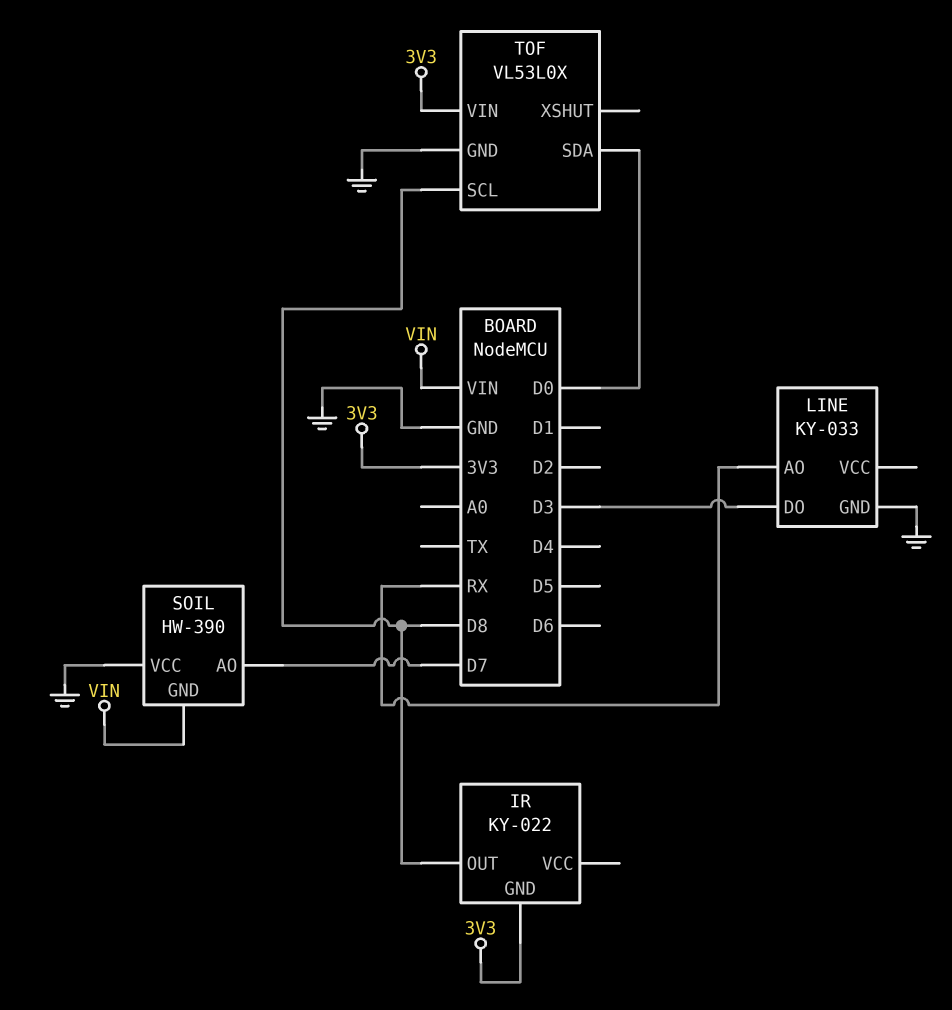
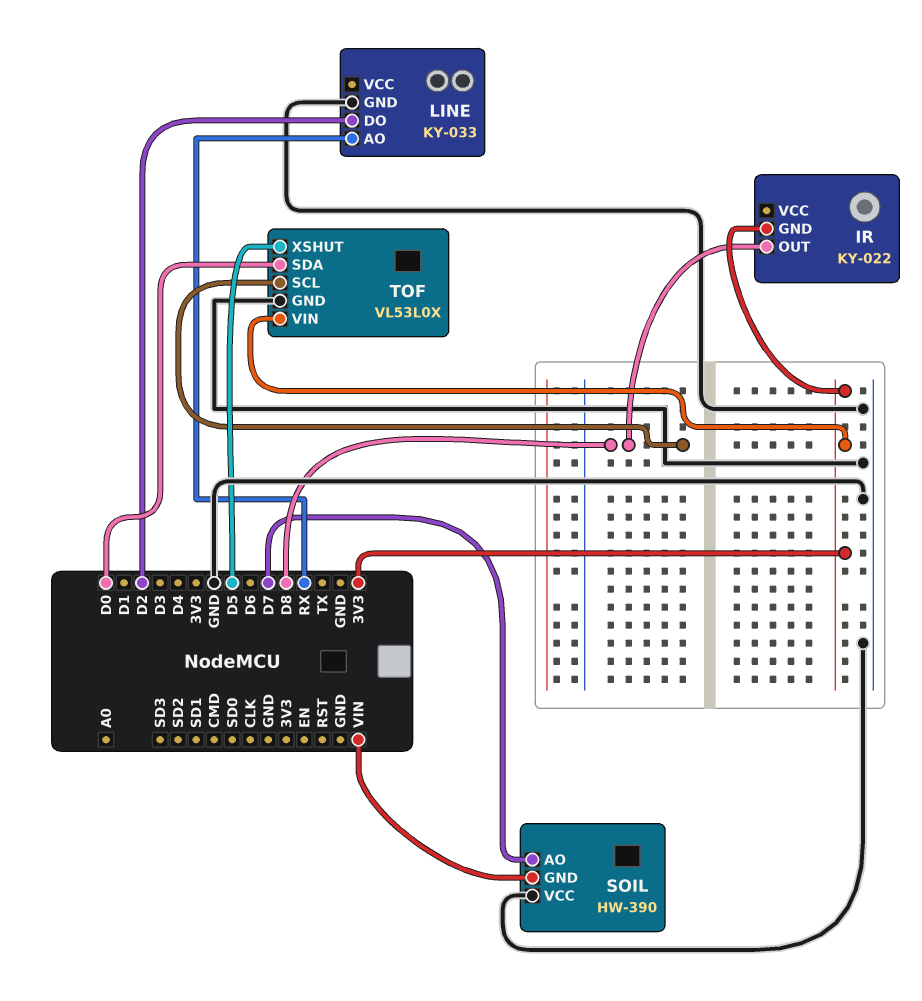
LINE pin DO: D3 -> D2
TOF pin XSHUT: none -> D5

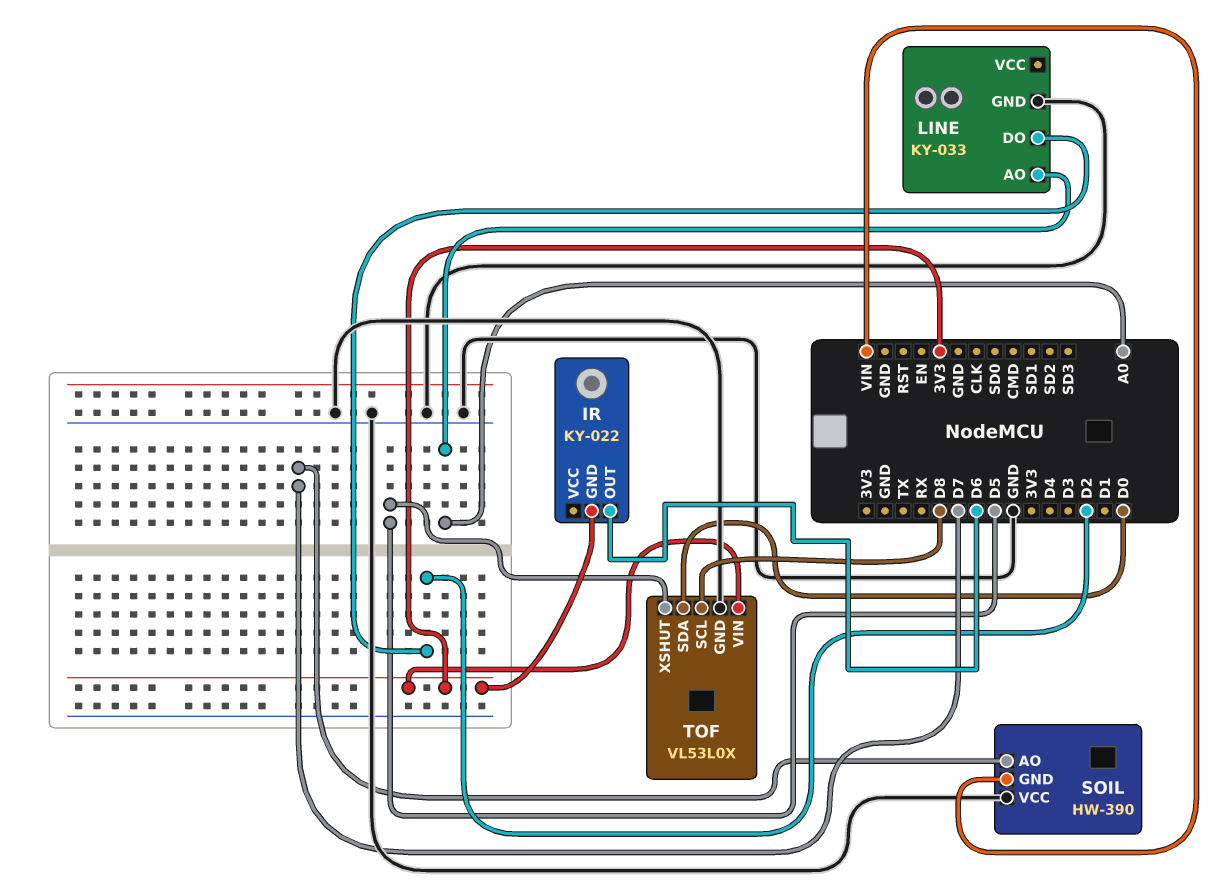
IR pin OUT: D8 -> D6
LINE pin AO: RX -> A0

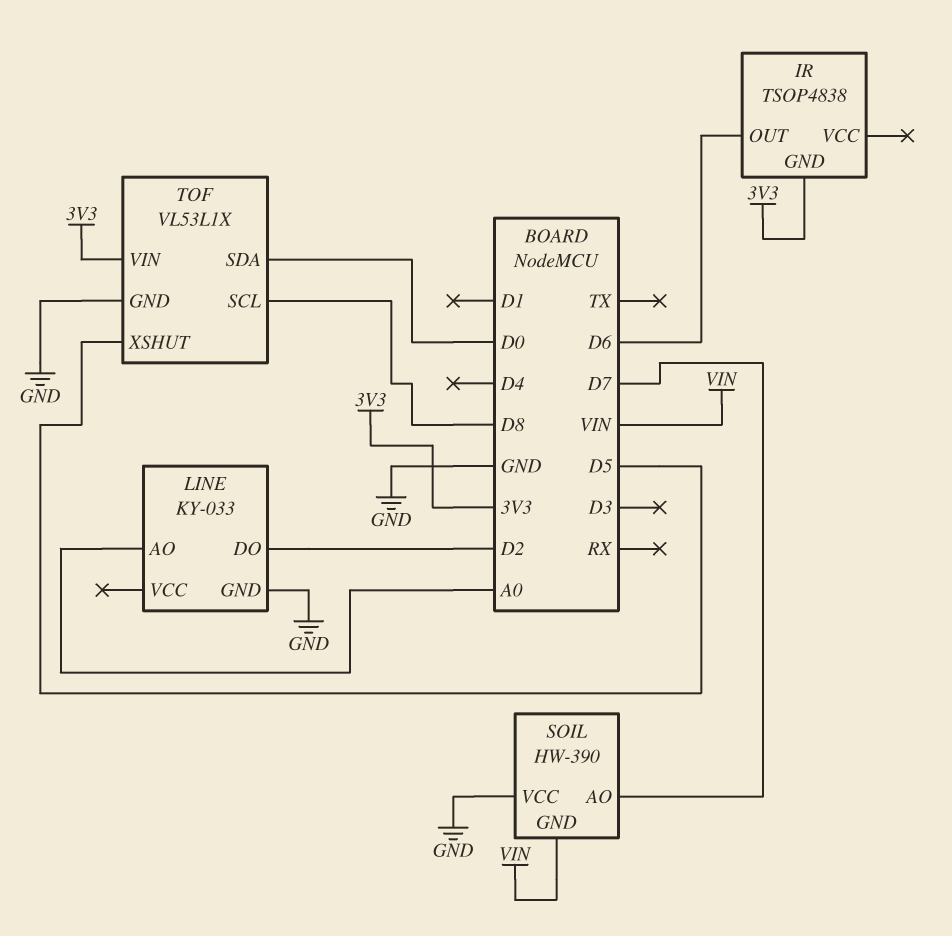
IR: KY-022 -> TSOP4838
TOF: VL53L0X -> VL53L1X

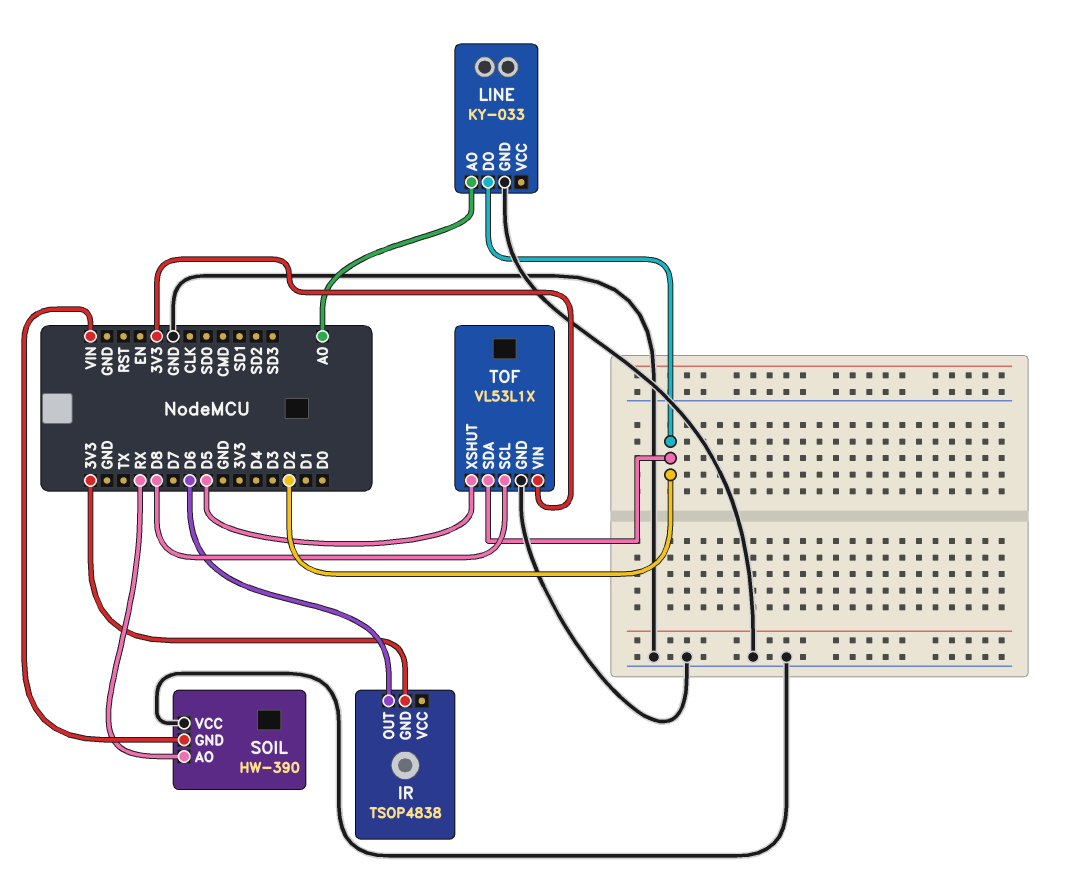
SOIL pin AO: D7 -> RX
TOF pin SDA: D0 -> D2

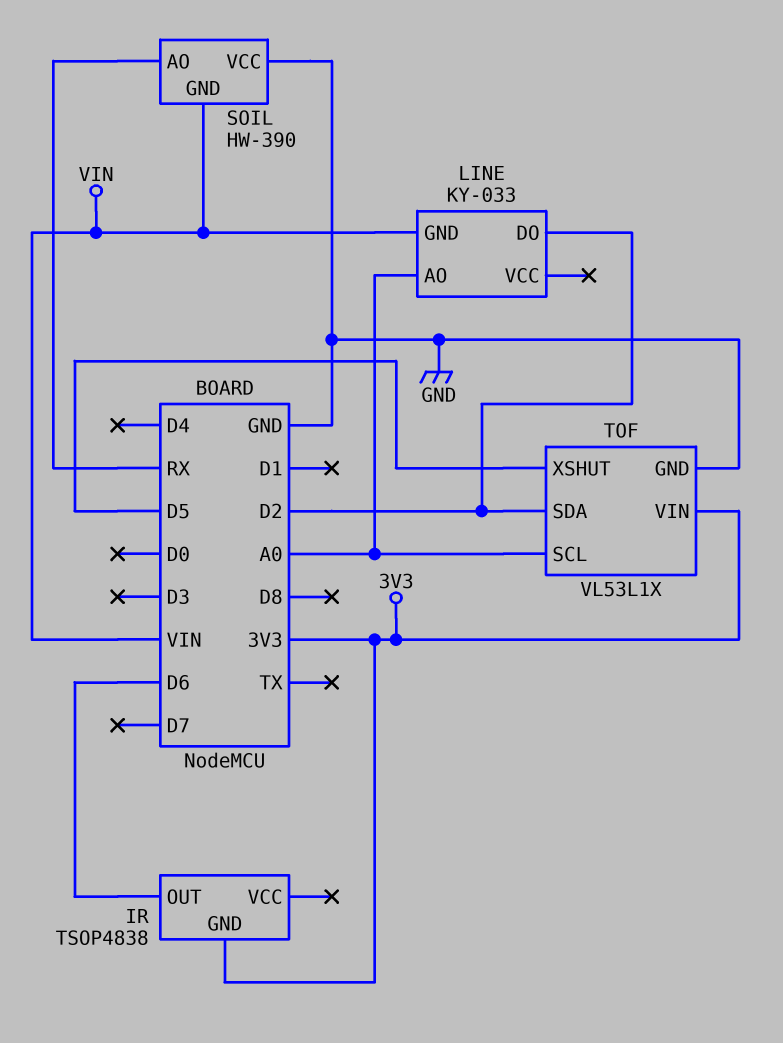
LINE pin GND: GND -> VIN
TOF pin SCL: D8 -> A0

